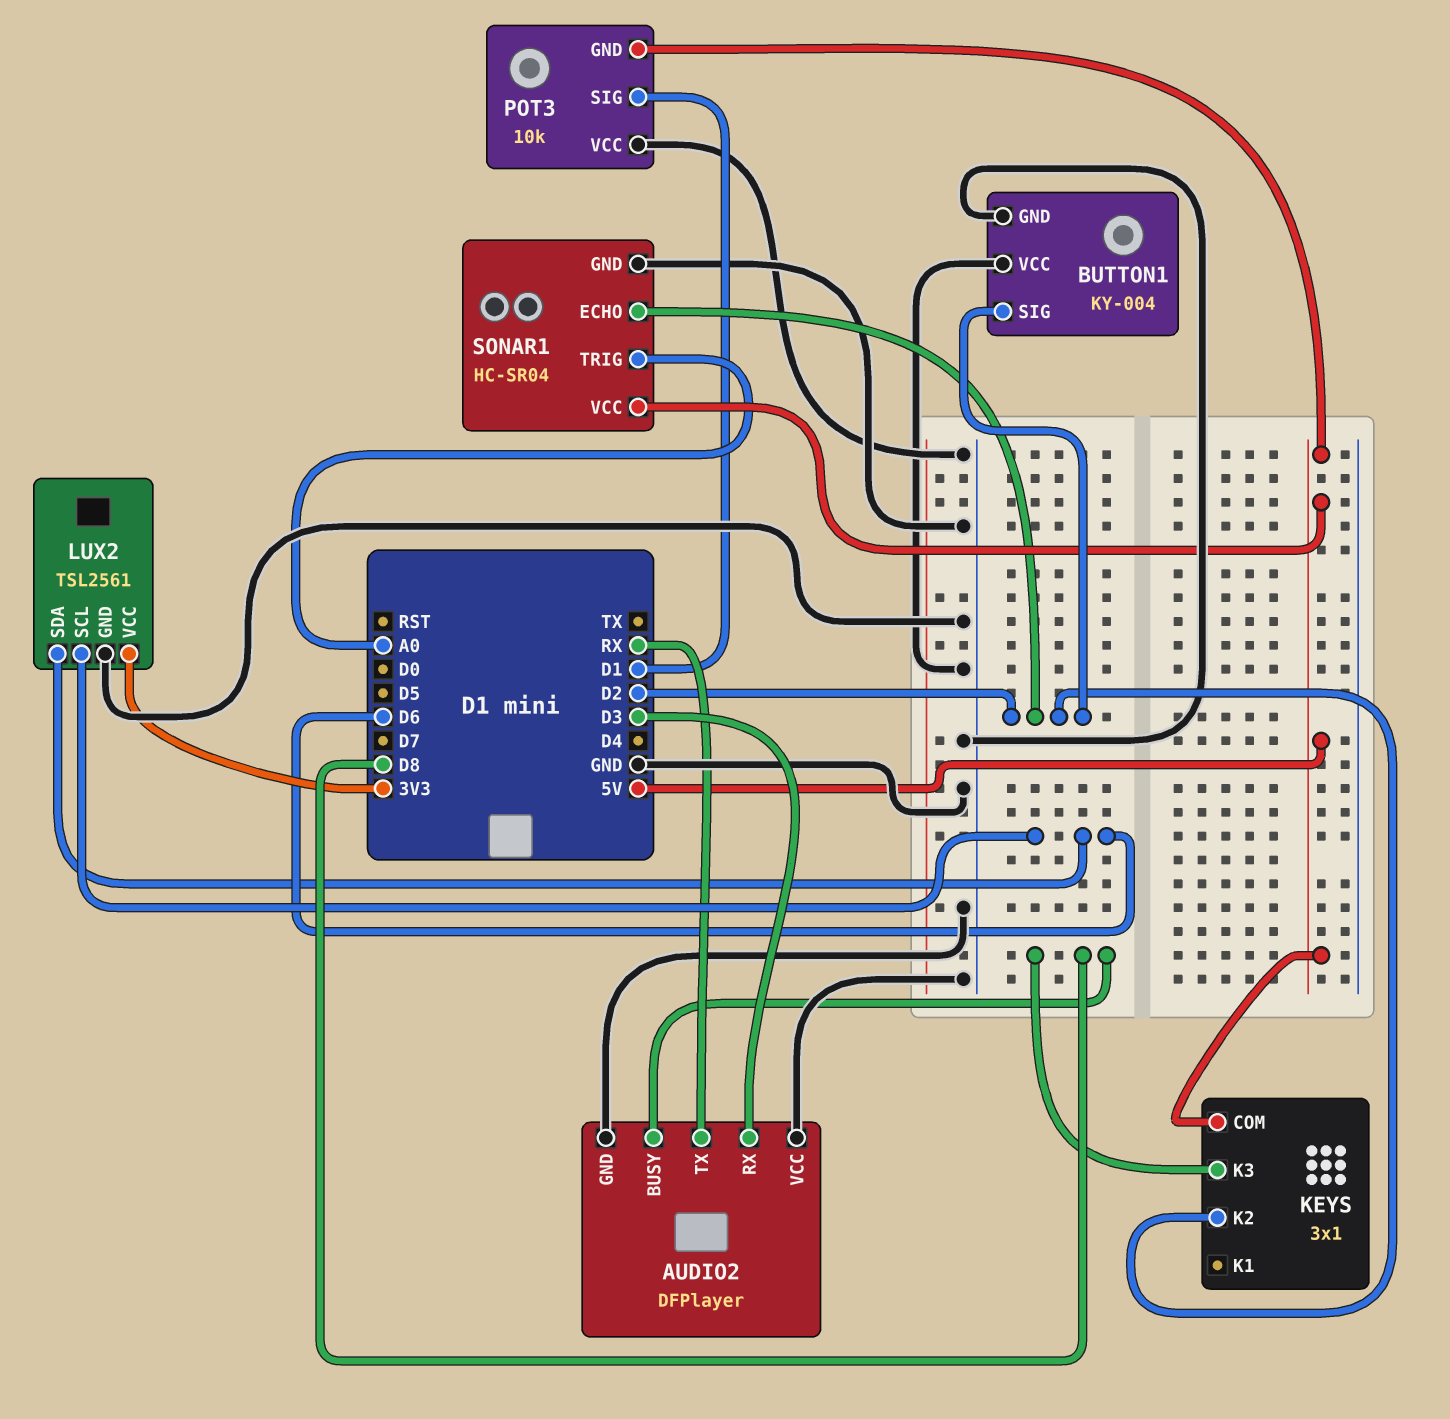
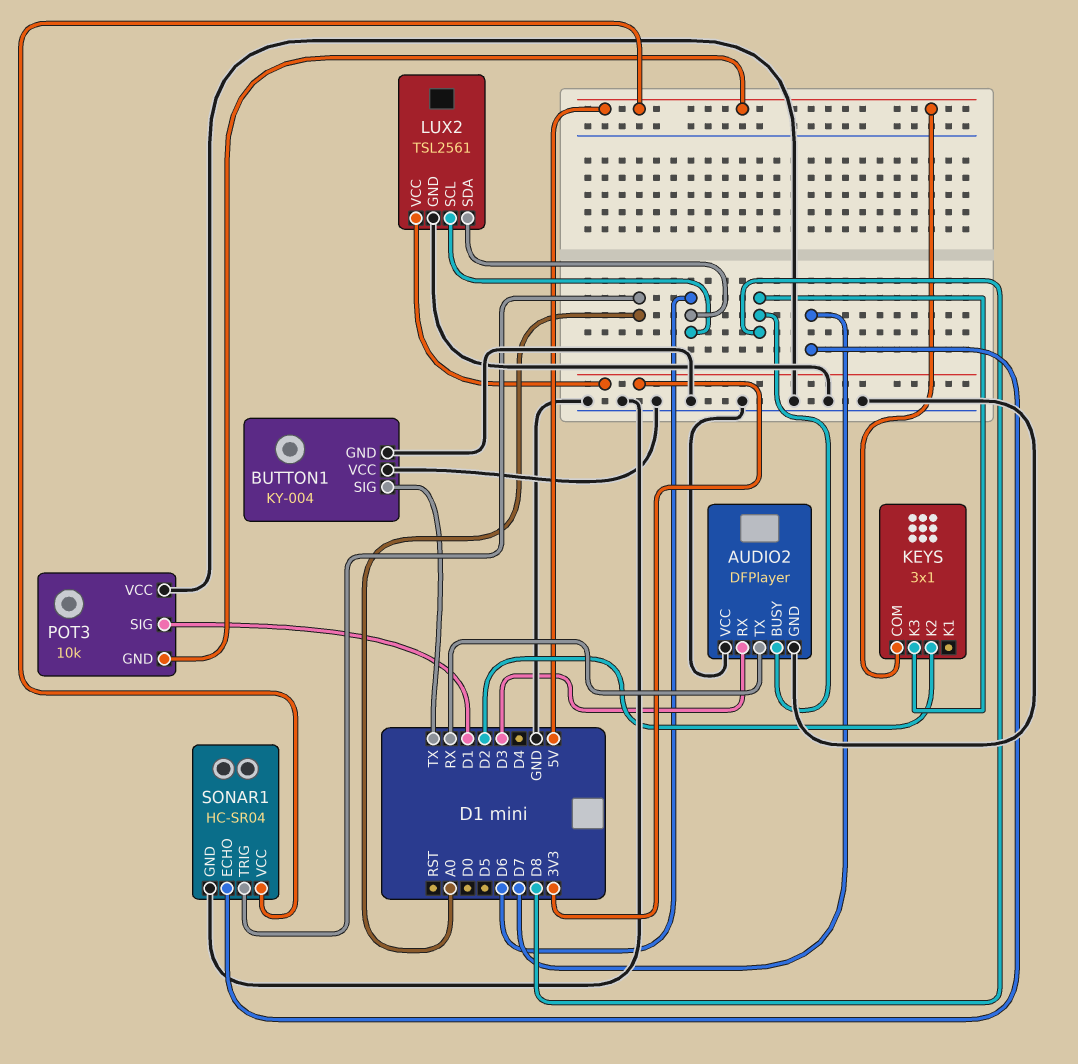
BUTTON1 pin SIG: D2 -> TX
SONAR1 pin ECHO: D2 -> D7

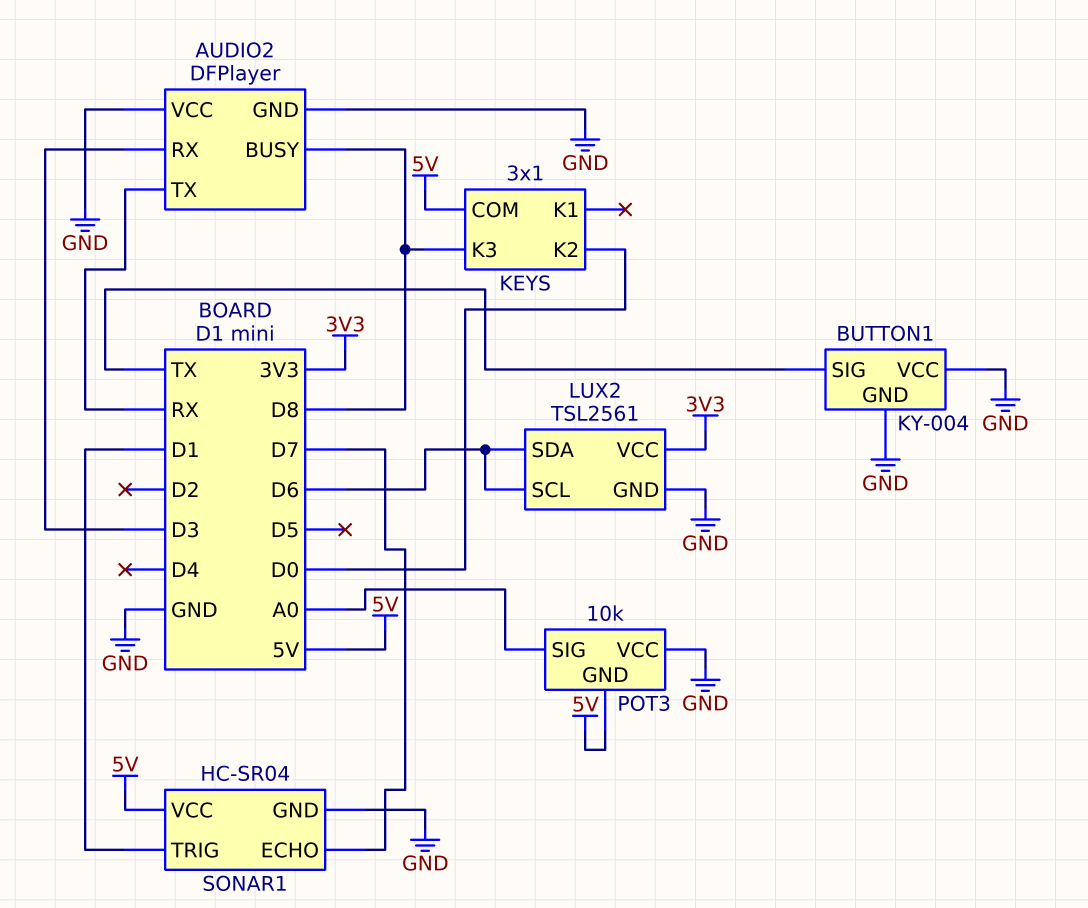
KEYS pin K2: D2 -> D0
POT3 pin SIG: D1 -> A0
SONAR1 pin TRIG: A0 -> D1

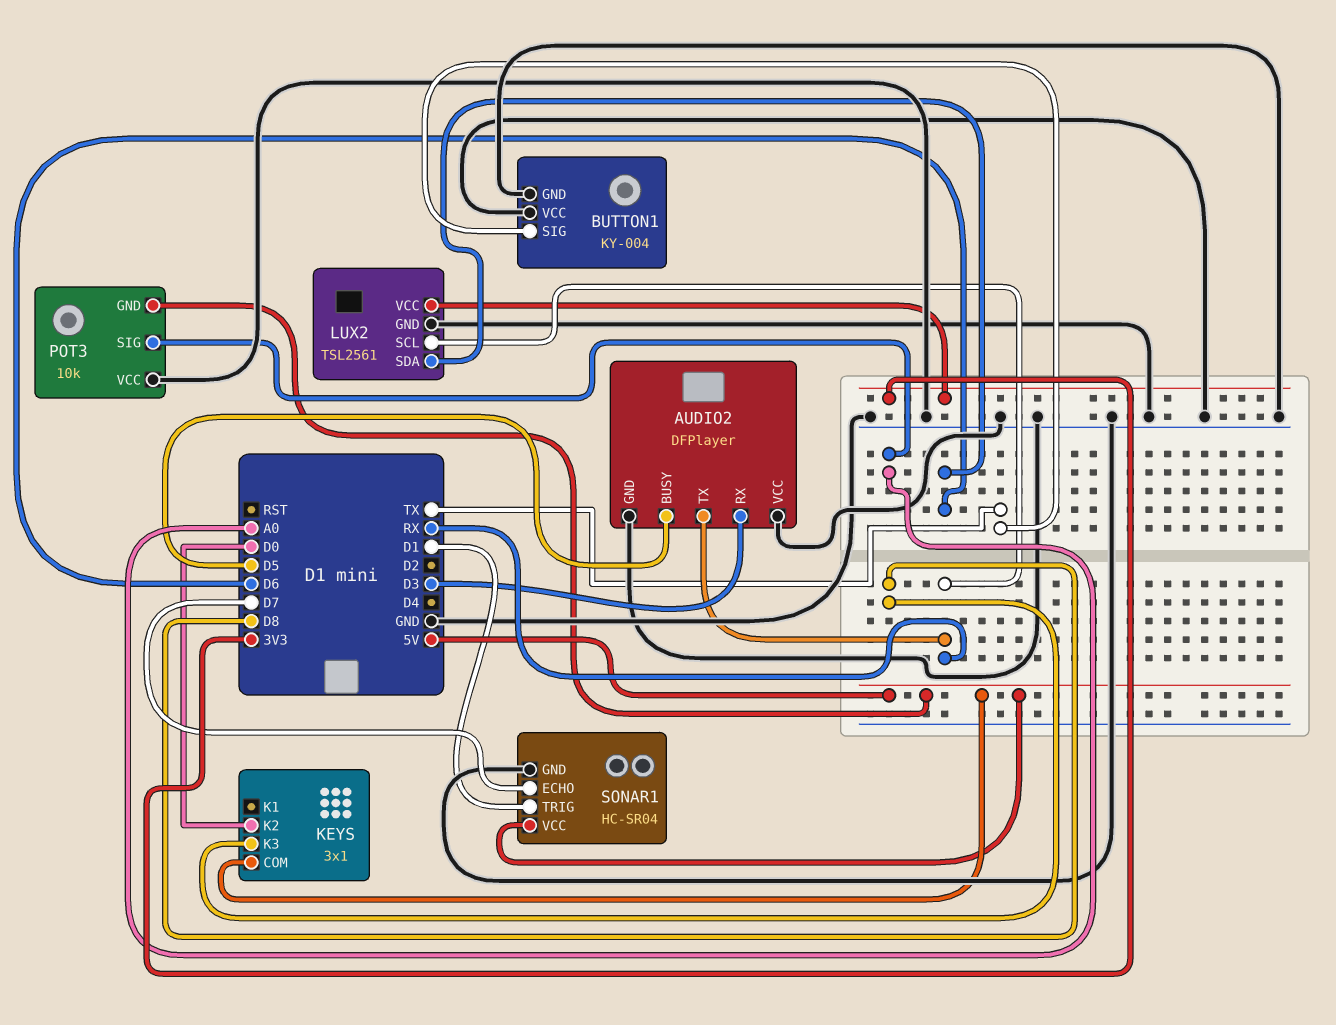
AUDIO2 pin BUSY: D8 -> D5
LUX2 pin SCL: D6 -> RX

